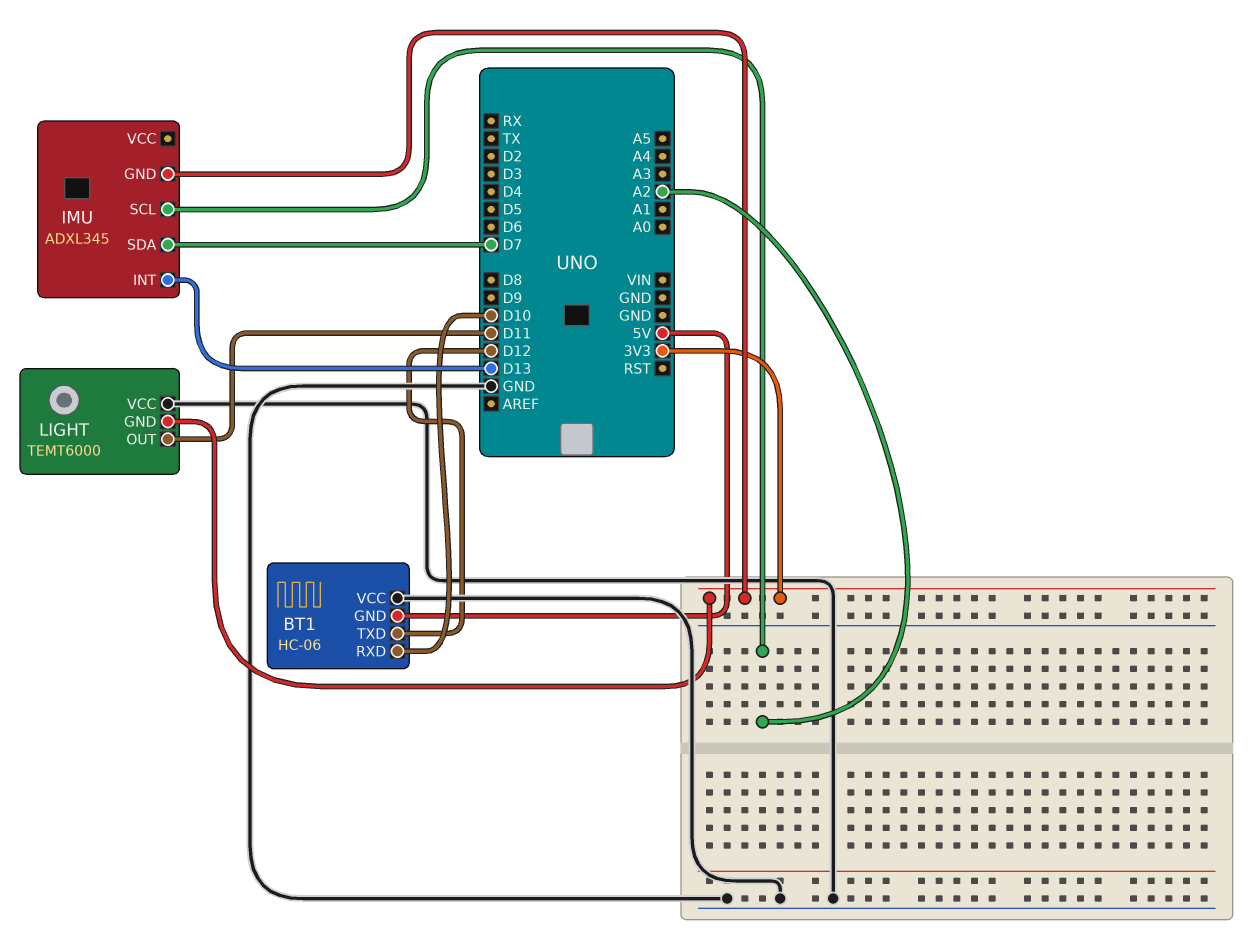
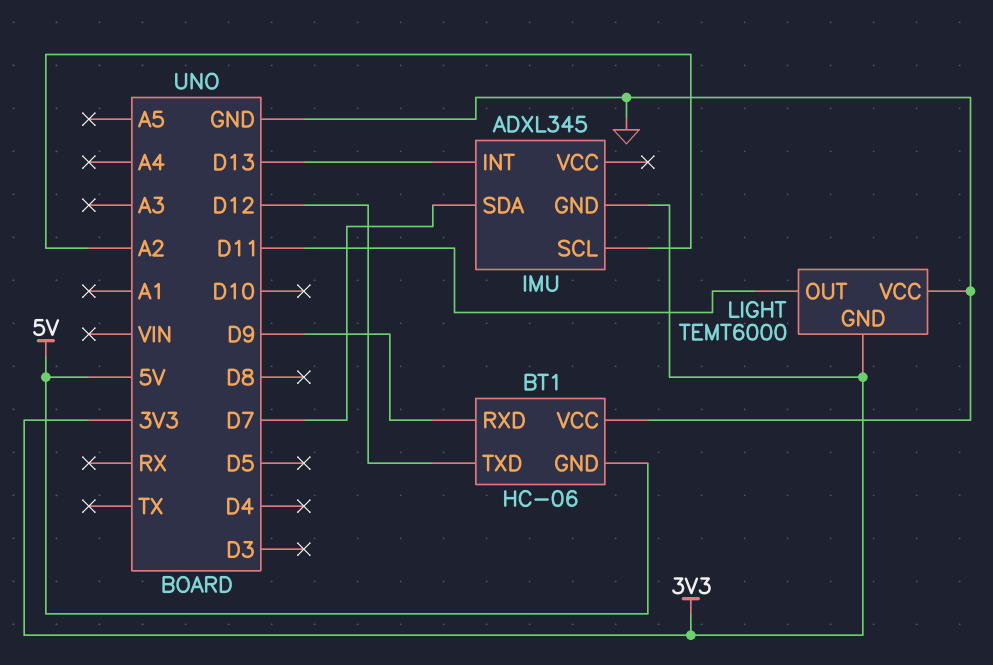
BT1 pin RXD: D10 -> D9

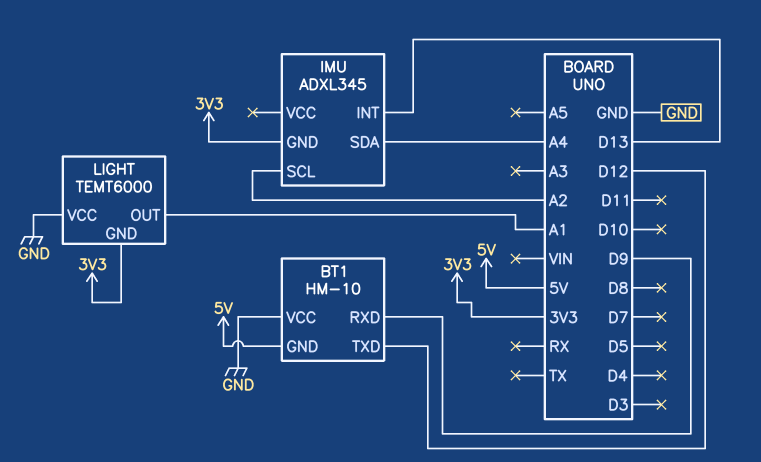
BT1: HC-06 -> HM-10
IMU pin SDA: D7 -> A4
LIGHT pin OUT: D11 -> A1

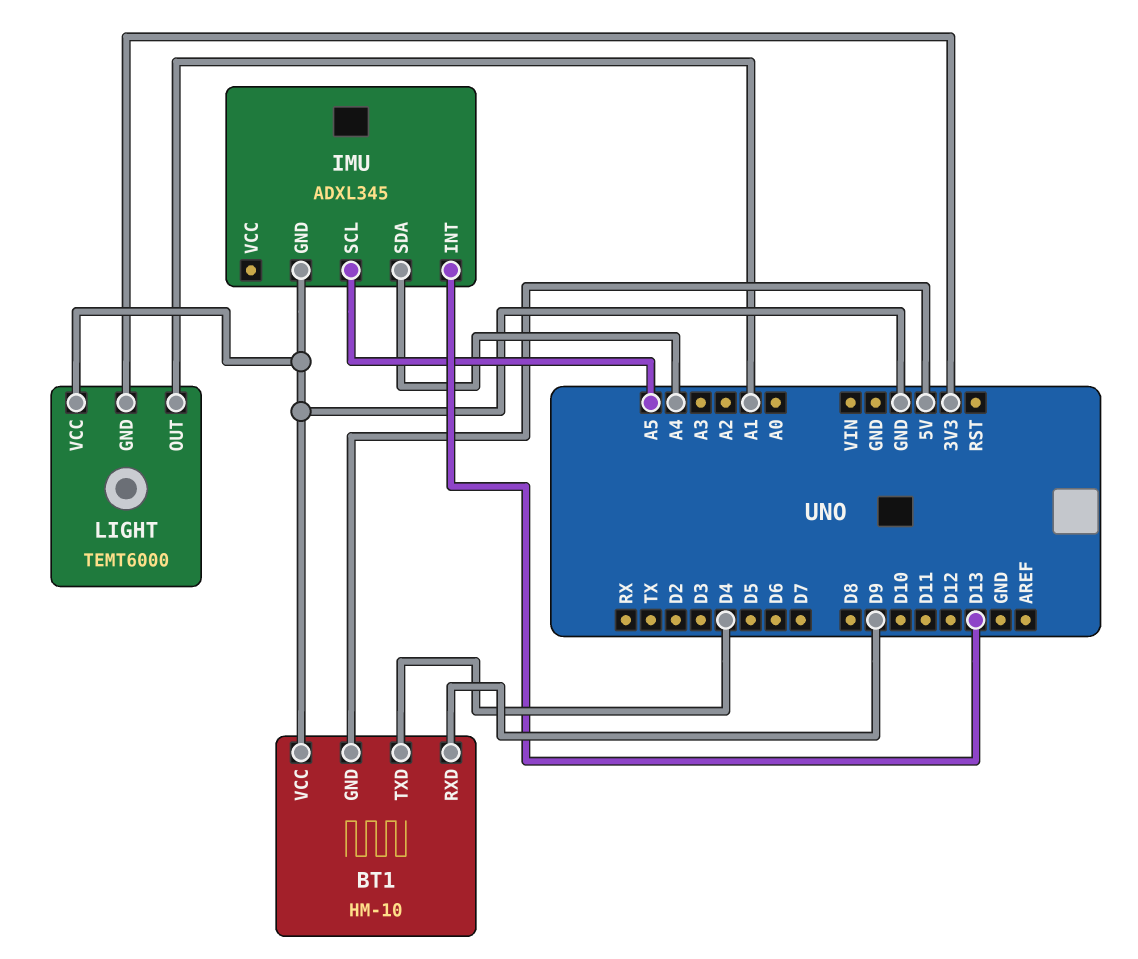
BT1 pin TXD: D12 -> D4
IMU pin GND: 3V3 -> GND
IMU pin SCL: A2 -> A5

